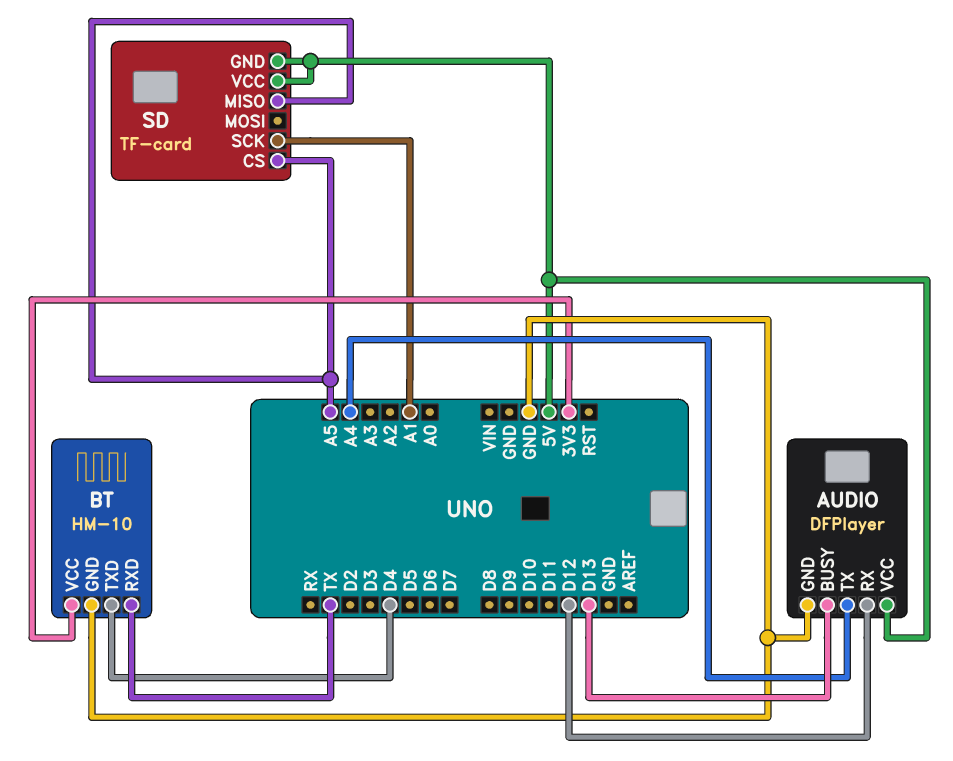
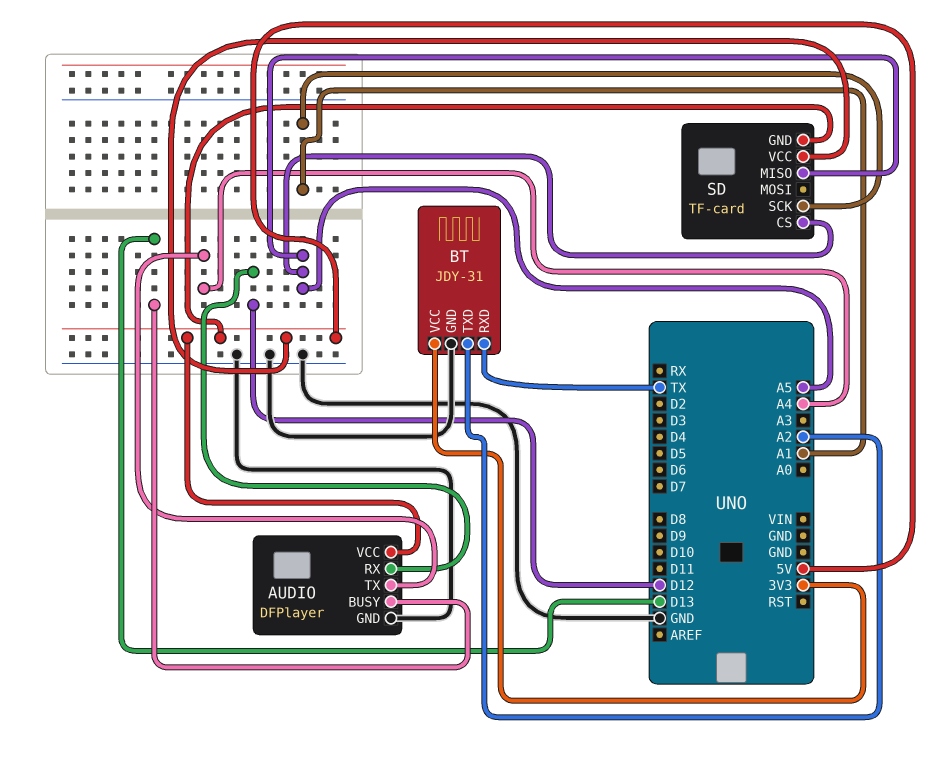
BT: HM-10 -> JDY-31
BT pin TXD: D4 -> A2

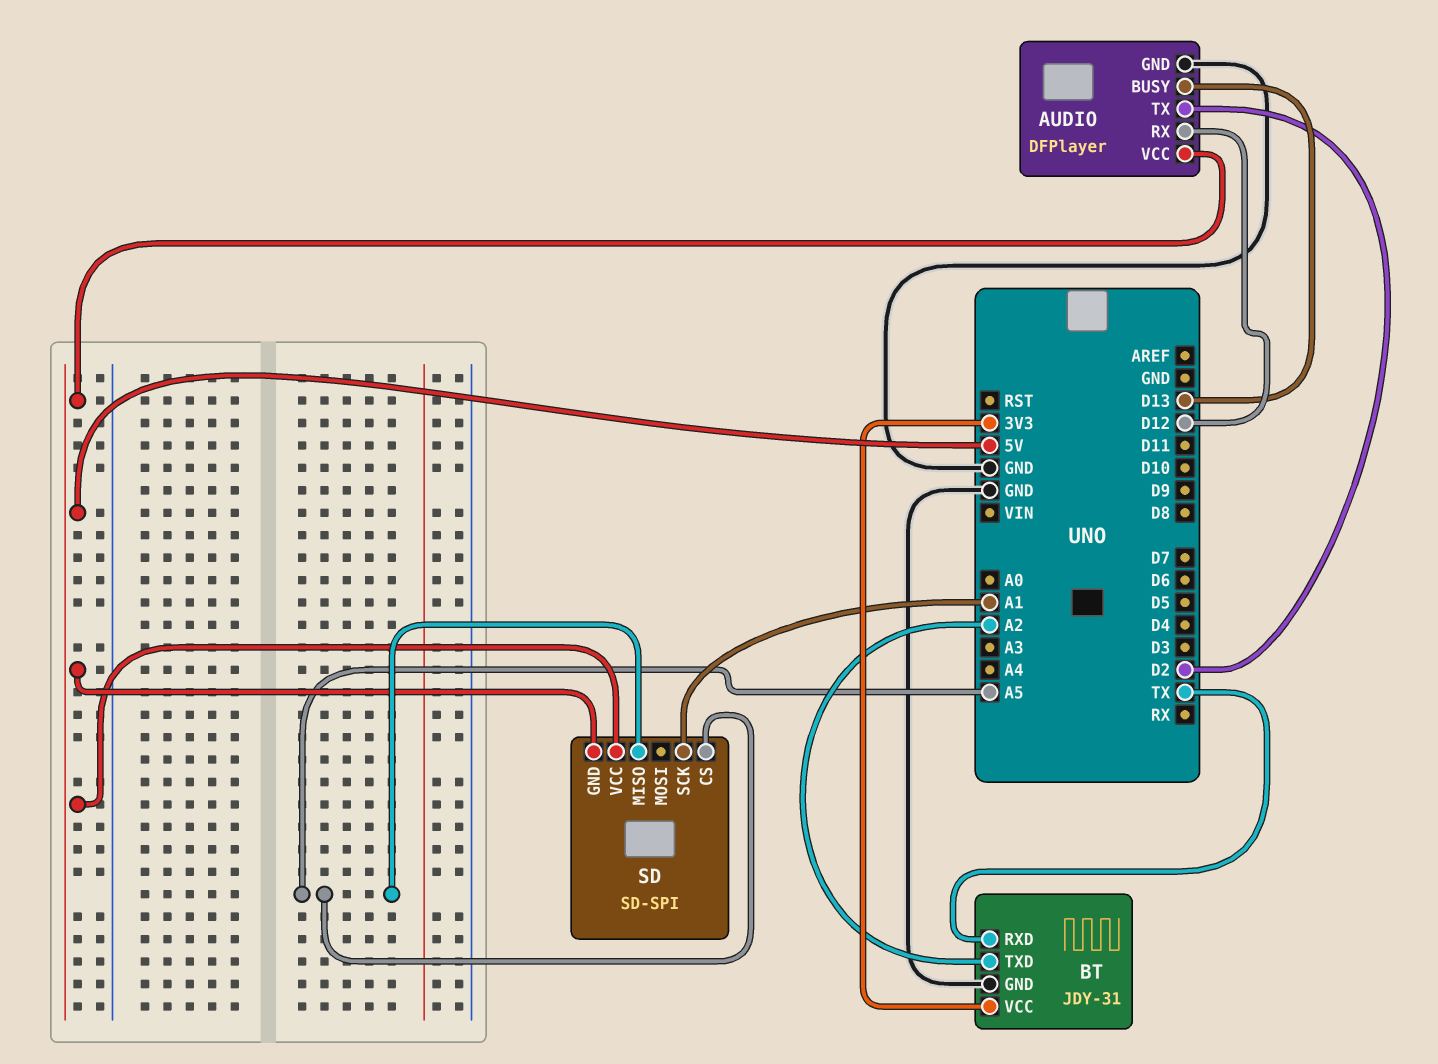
AUDIO pin TX: A4 -> D2
SD: TF-card -> SD-SPI

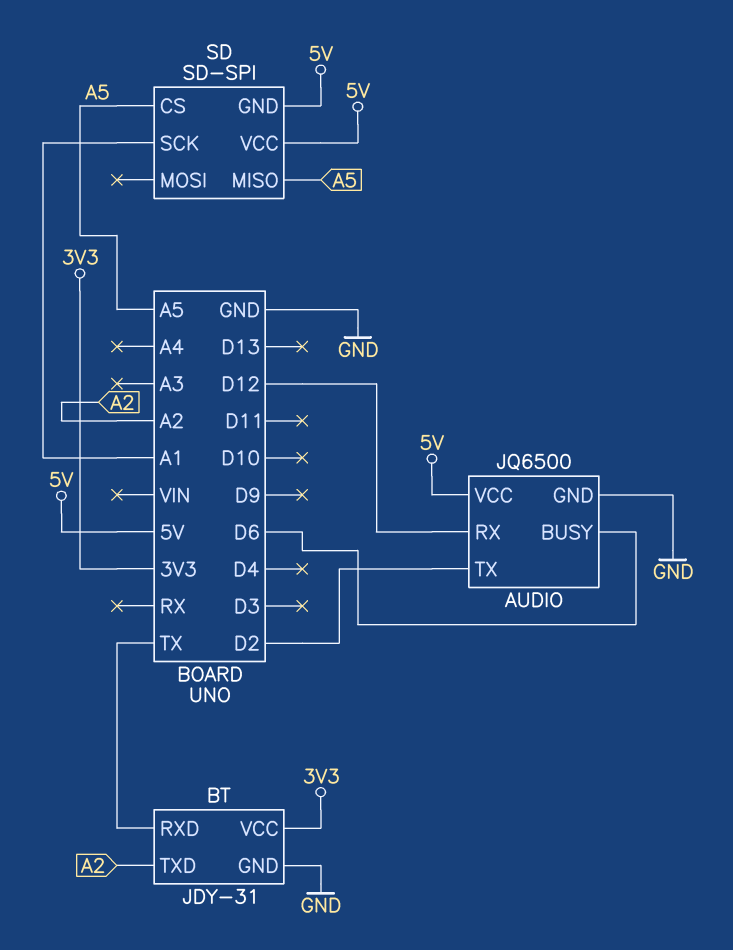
AUDIO: DFPlayer -> JQ6500
AUDIO pin BUSY: D13 -> D6

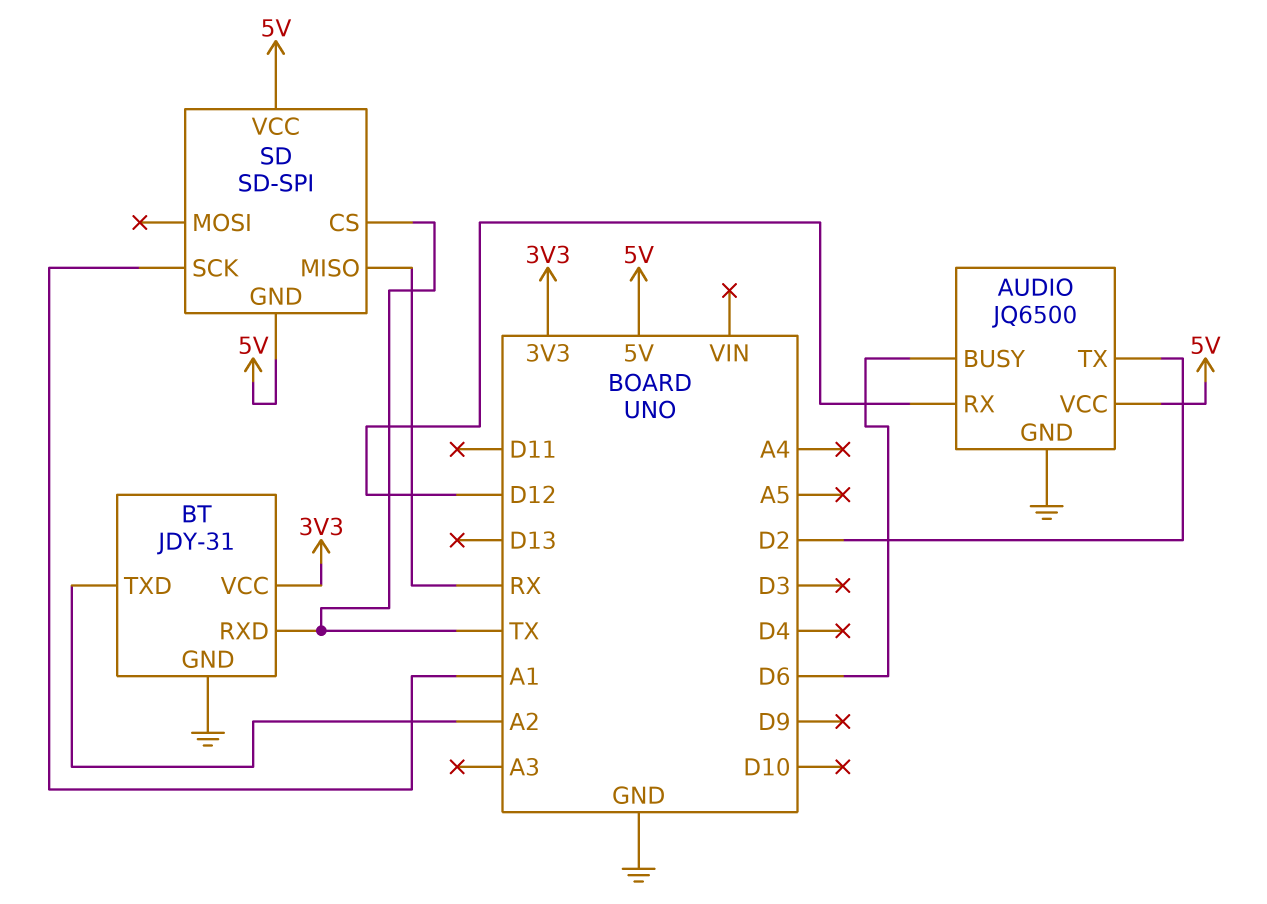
SD pin CS: A5 -> TX
SD pin MISO: A5 -> RX

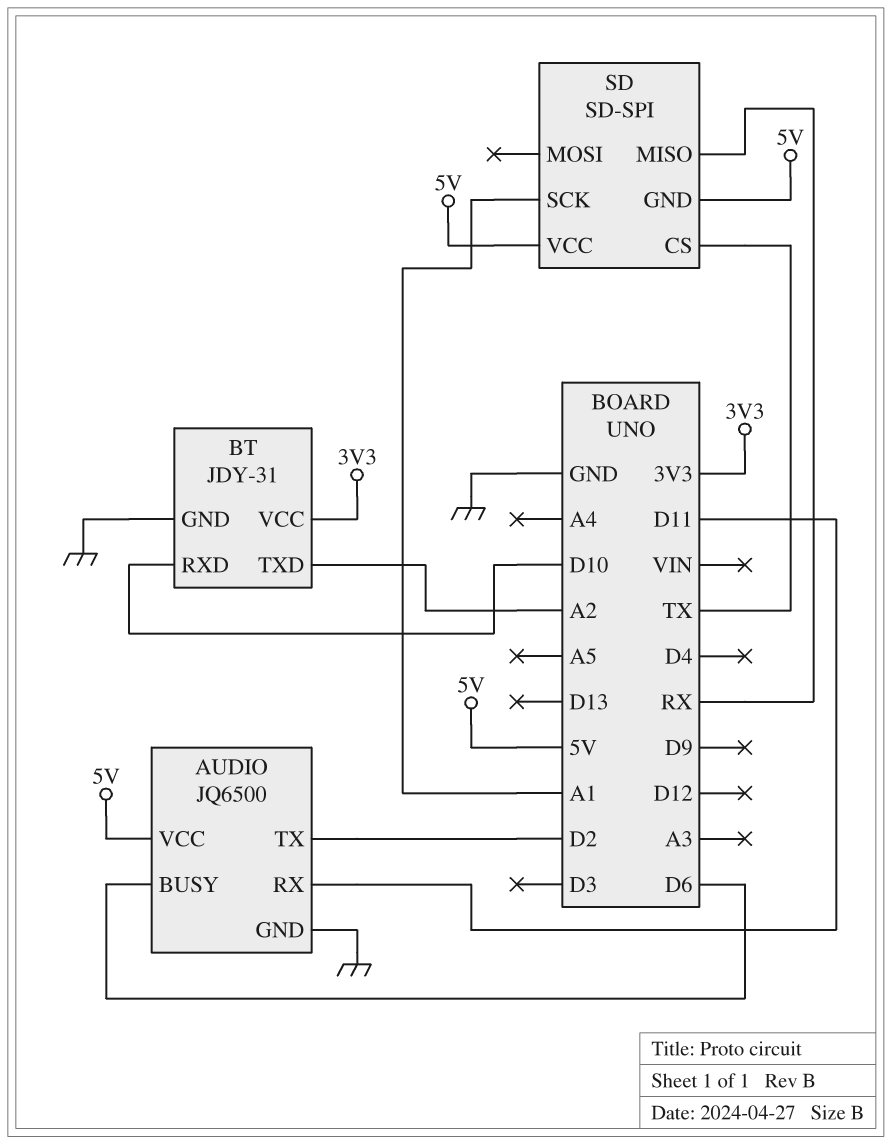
AUDIO pin RX: D12 -> D11
BT pin RXD: TX -> D10

